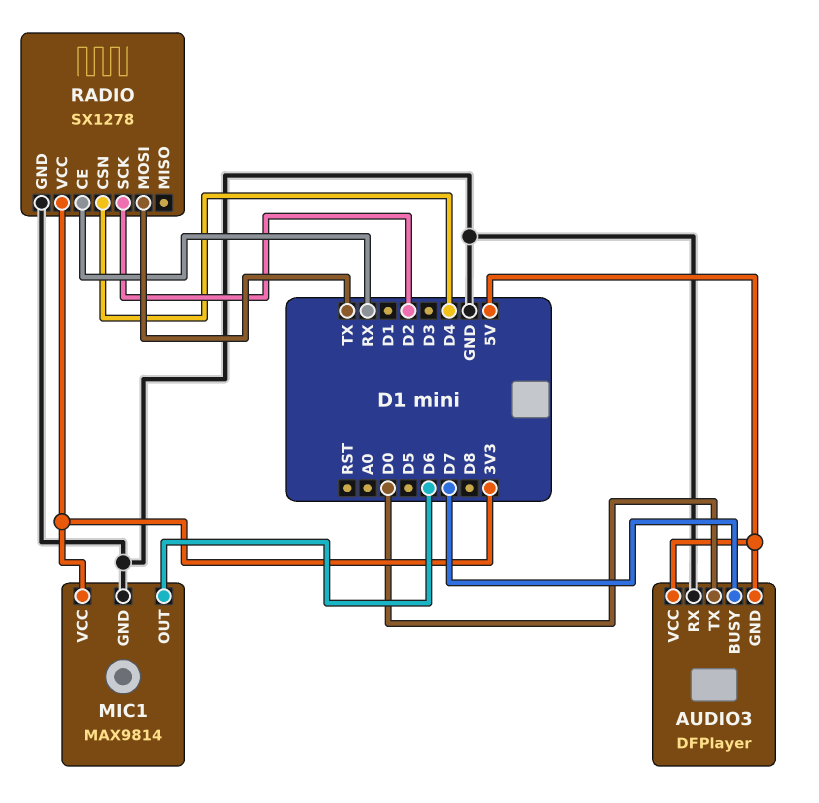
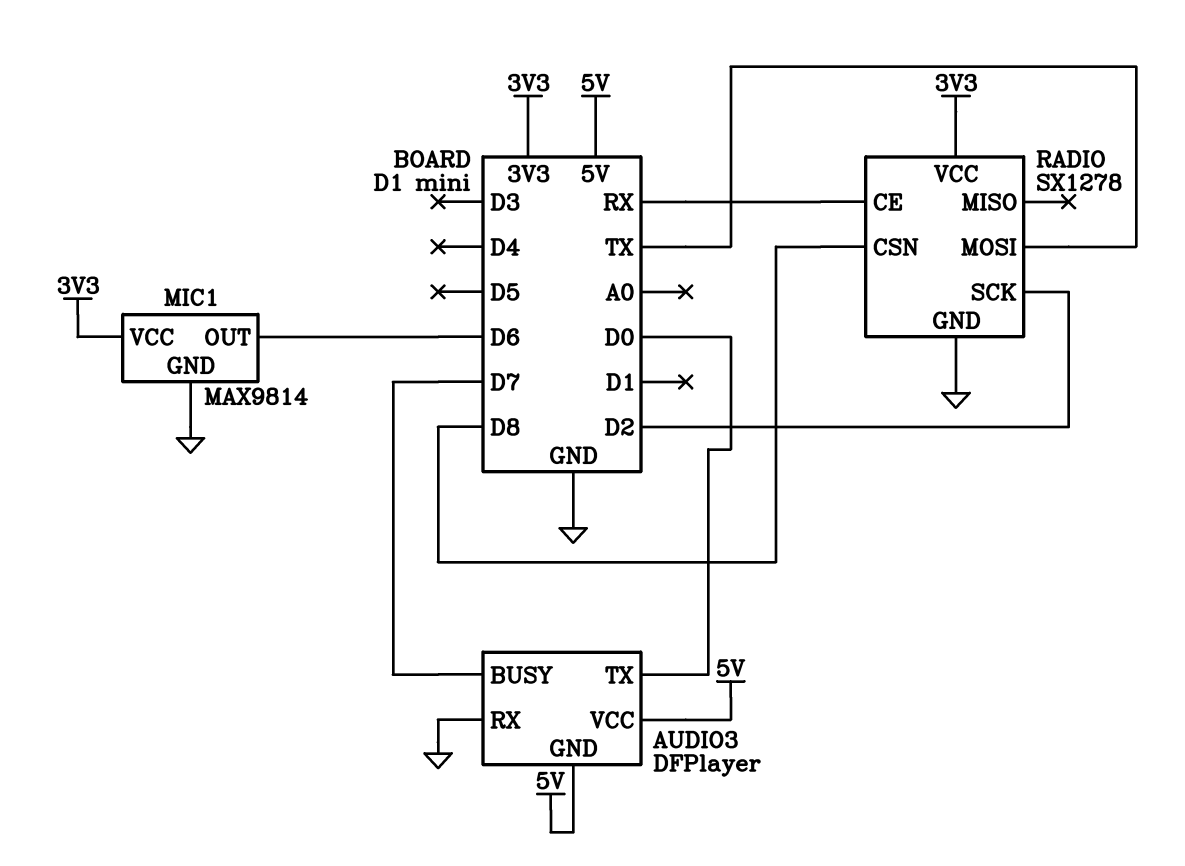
RADIO pin CSN: D4 -> D8

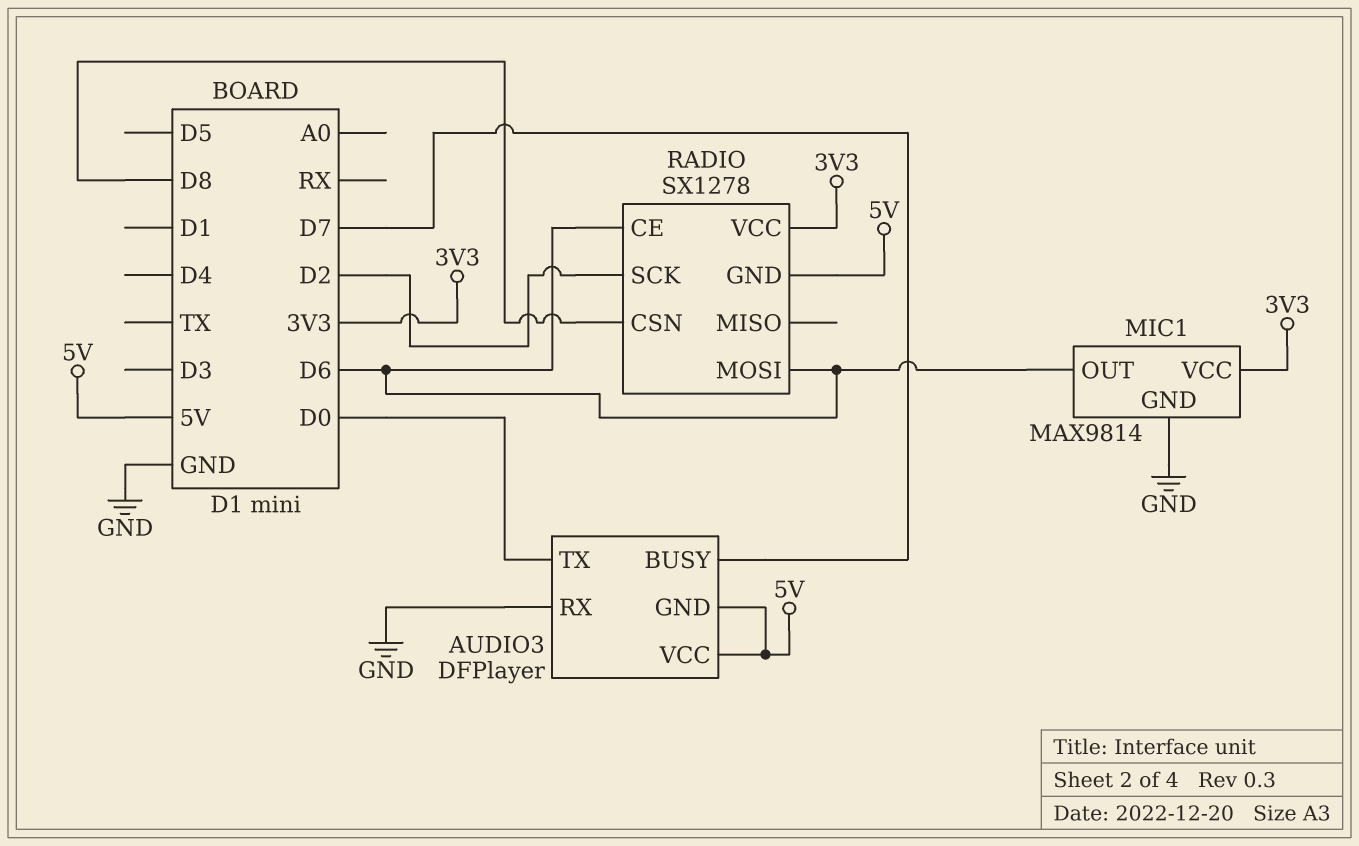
RADIO pin CE: RX -> D6
RADIO pin GND: GND -> 5V
RADIO pin MOSI: TX -> D6

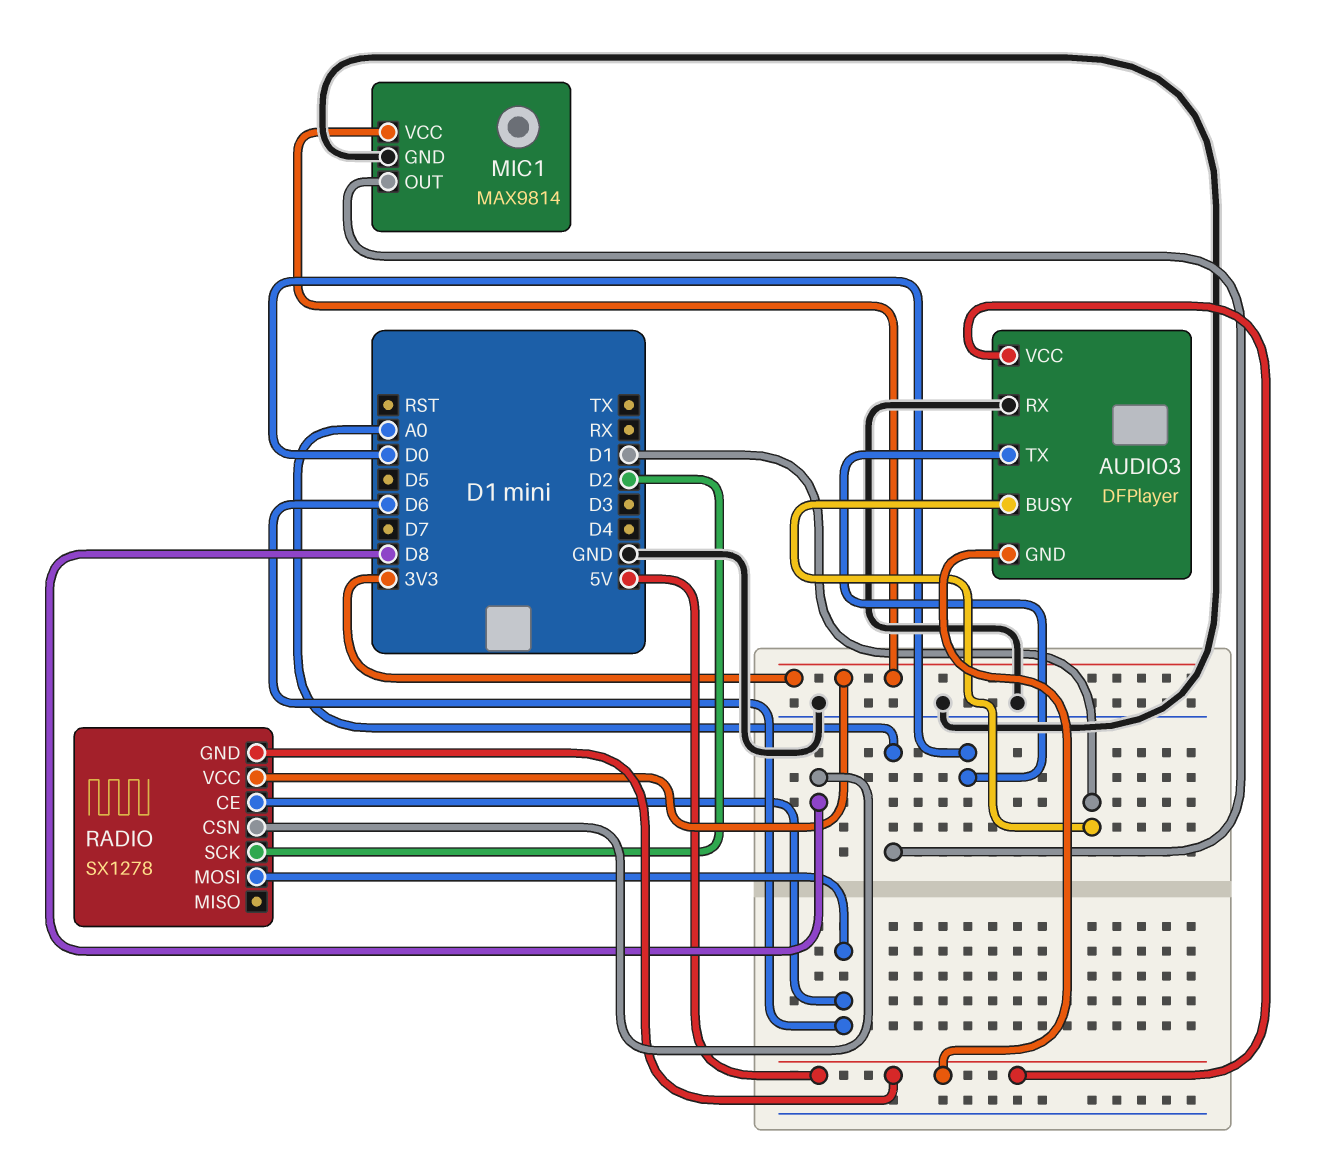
AUDIO3 pin BUSY: D7 -> D1
MIC1 pin OUT: D6 -> A0

